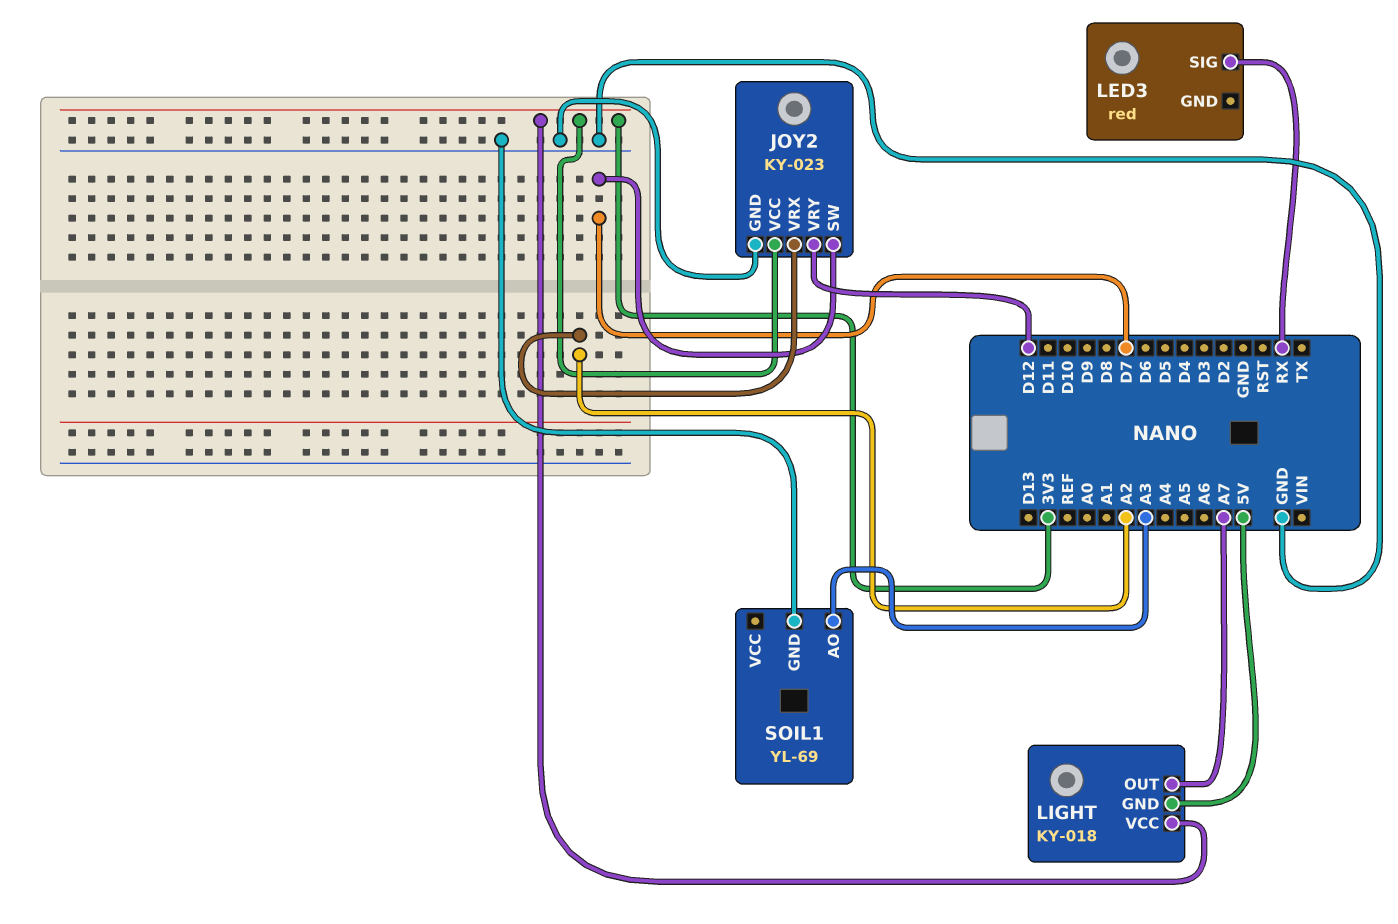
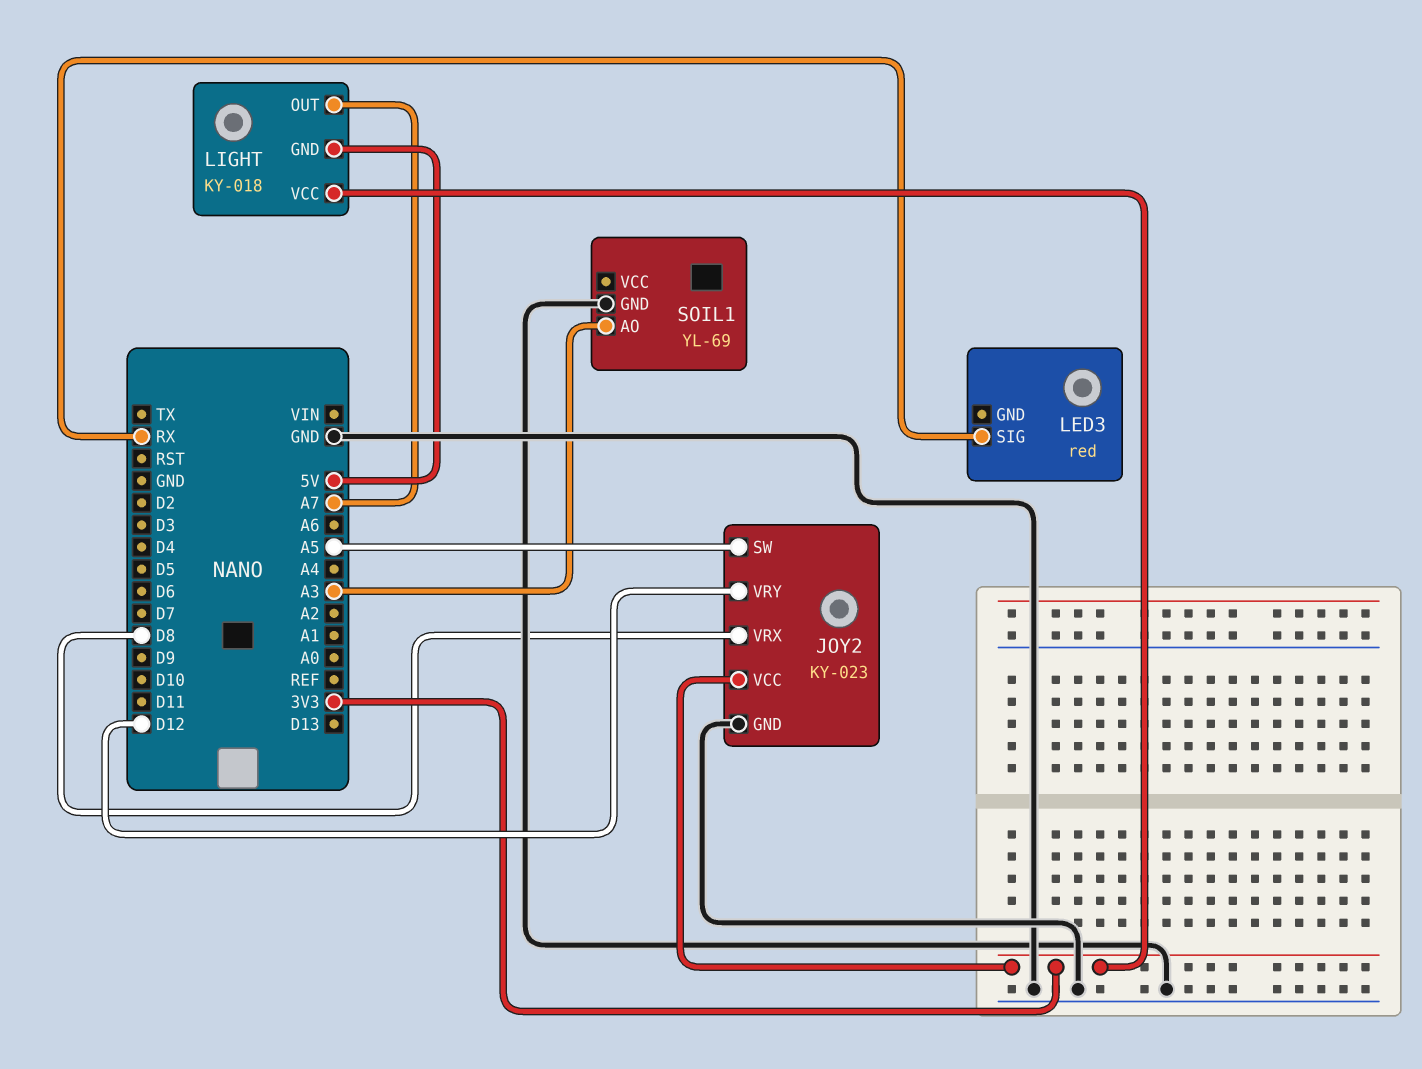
JOY2 pin SW: D7 -> A5
JOY2 pin VRX: A2 -> D8

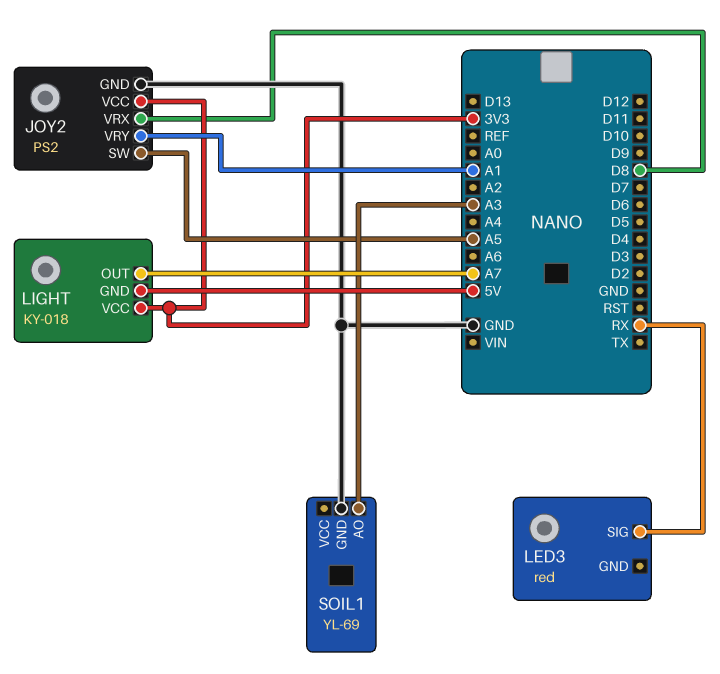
JOY2: KY-023 -> PS2
JOY2 pin VRY: D12 -> A1

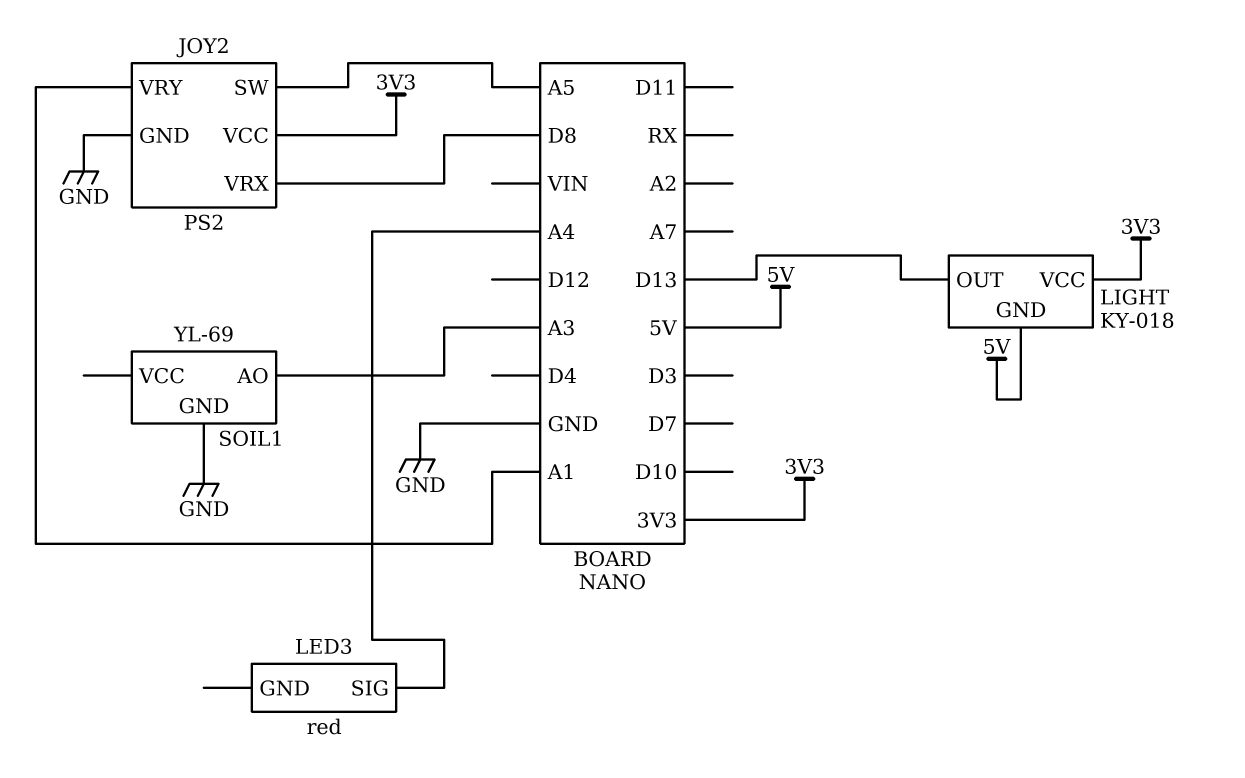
LED3 pin SIG: RX -> A4
LIGHT pin OUT: A7 -> D13

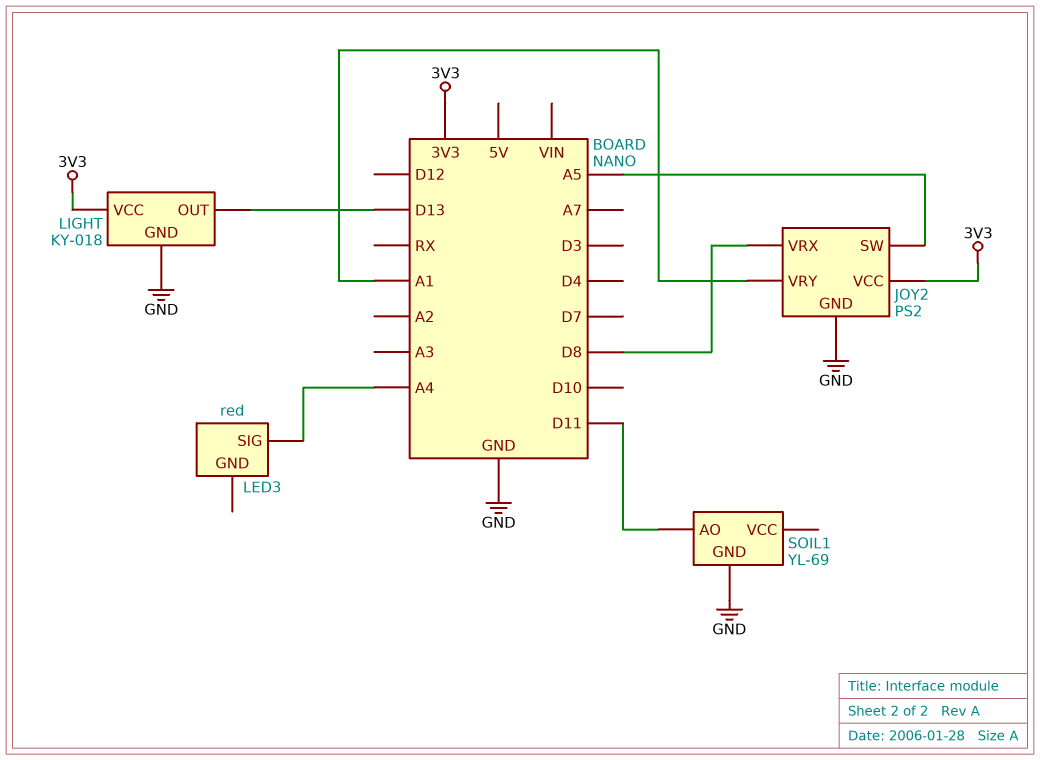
LIGHT pin GND: 5V -> GND
SOIL1 pin AO: A3 -> D11

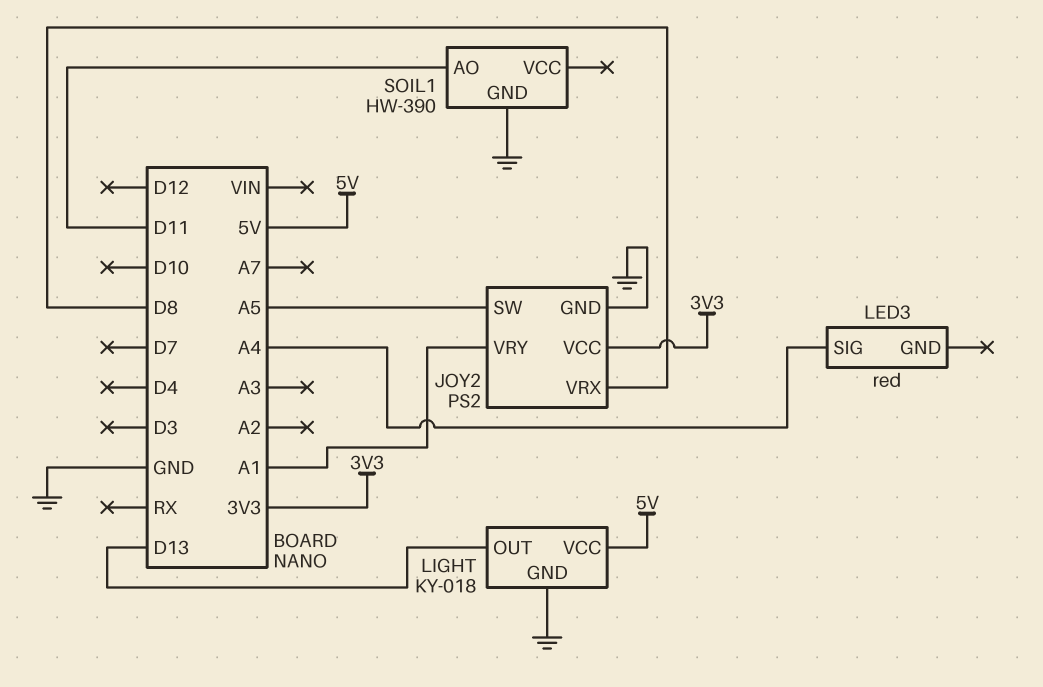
LIGHT pin VCC: 3V3 -> 5V
SOIL1: YL-69 -> HW-390

